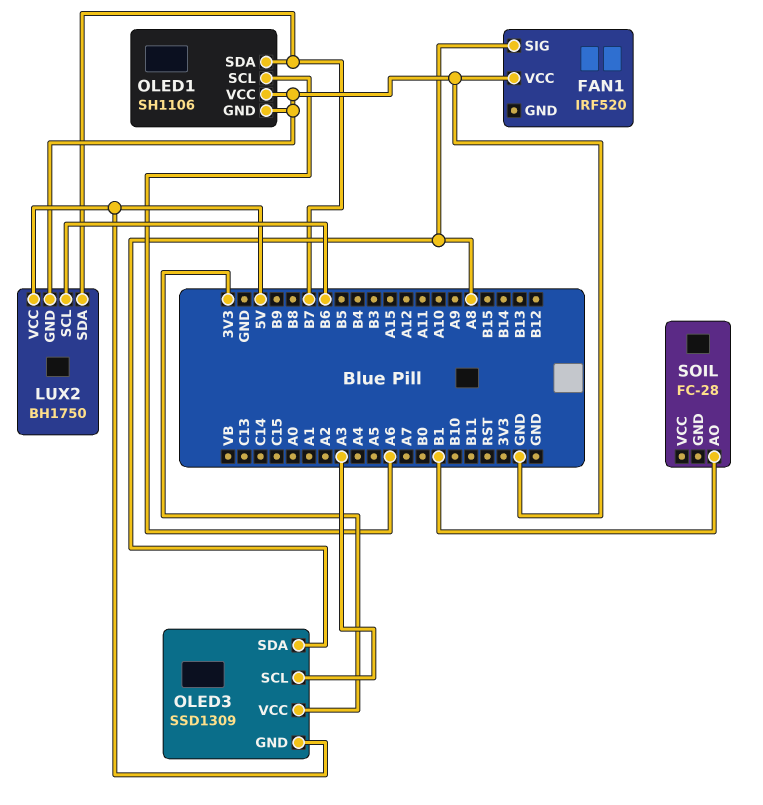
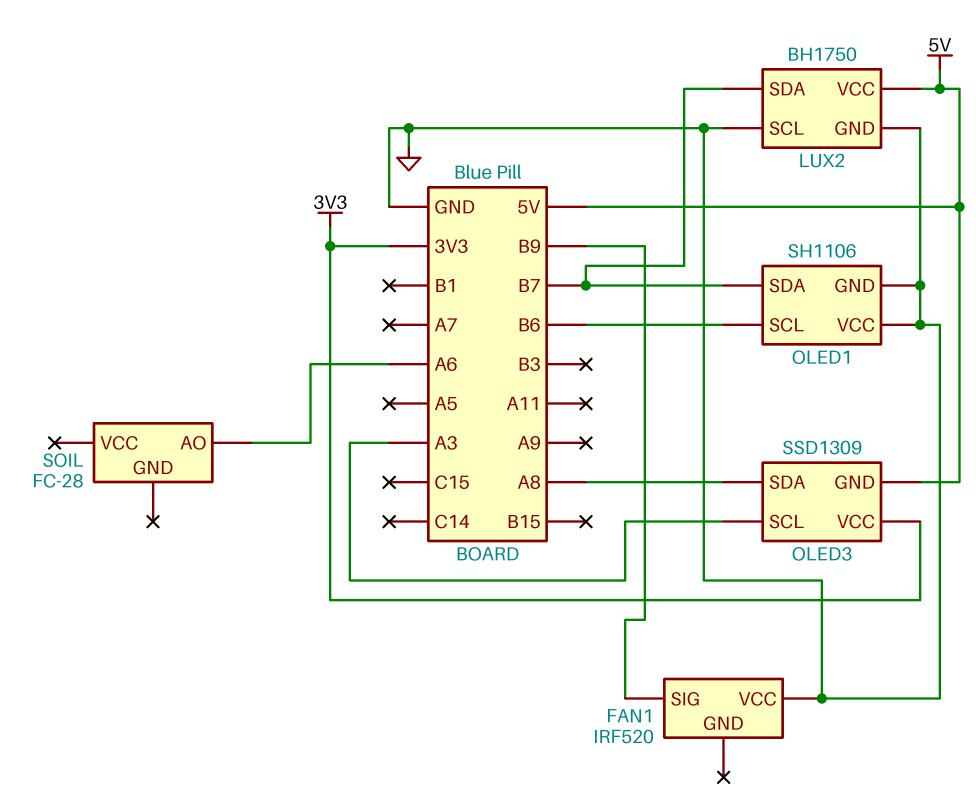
FAN1 pin SIG: A8 -> B9
LUX2 pin SCL: B6 -> GND
OLED1 pin SCL: A6 -> B6
SOIL pin AO: B1 -> A6

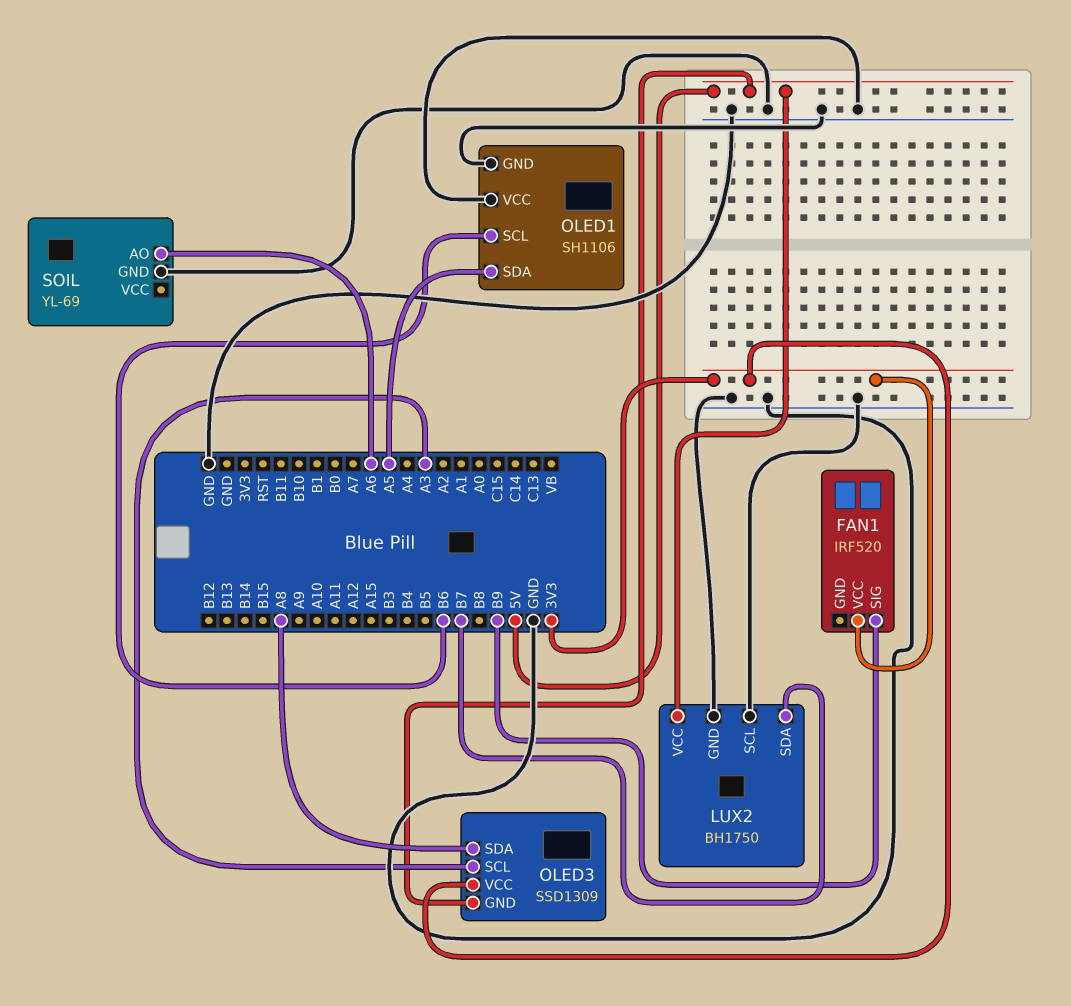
FAN1 pin VCC: GND -> 3V3
OLED1 pin SDA: B7 -> A5
SOIL: FC-28 -> YL-69
SOIL pin GND: none -> GND

